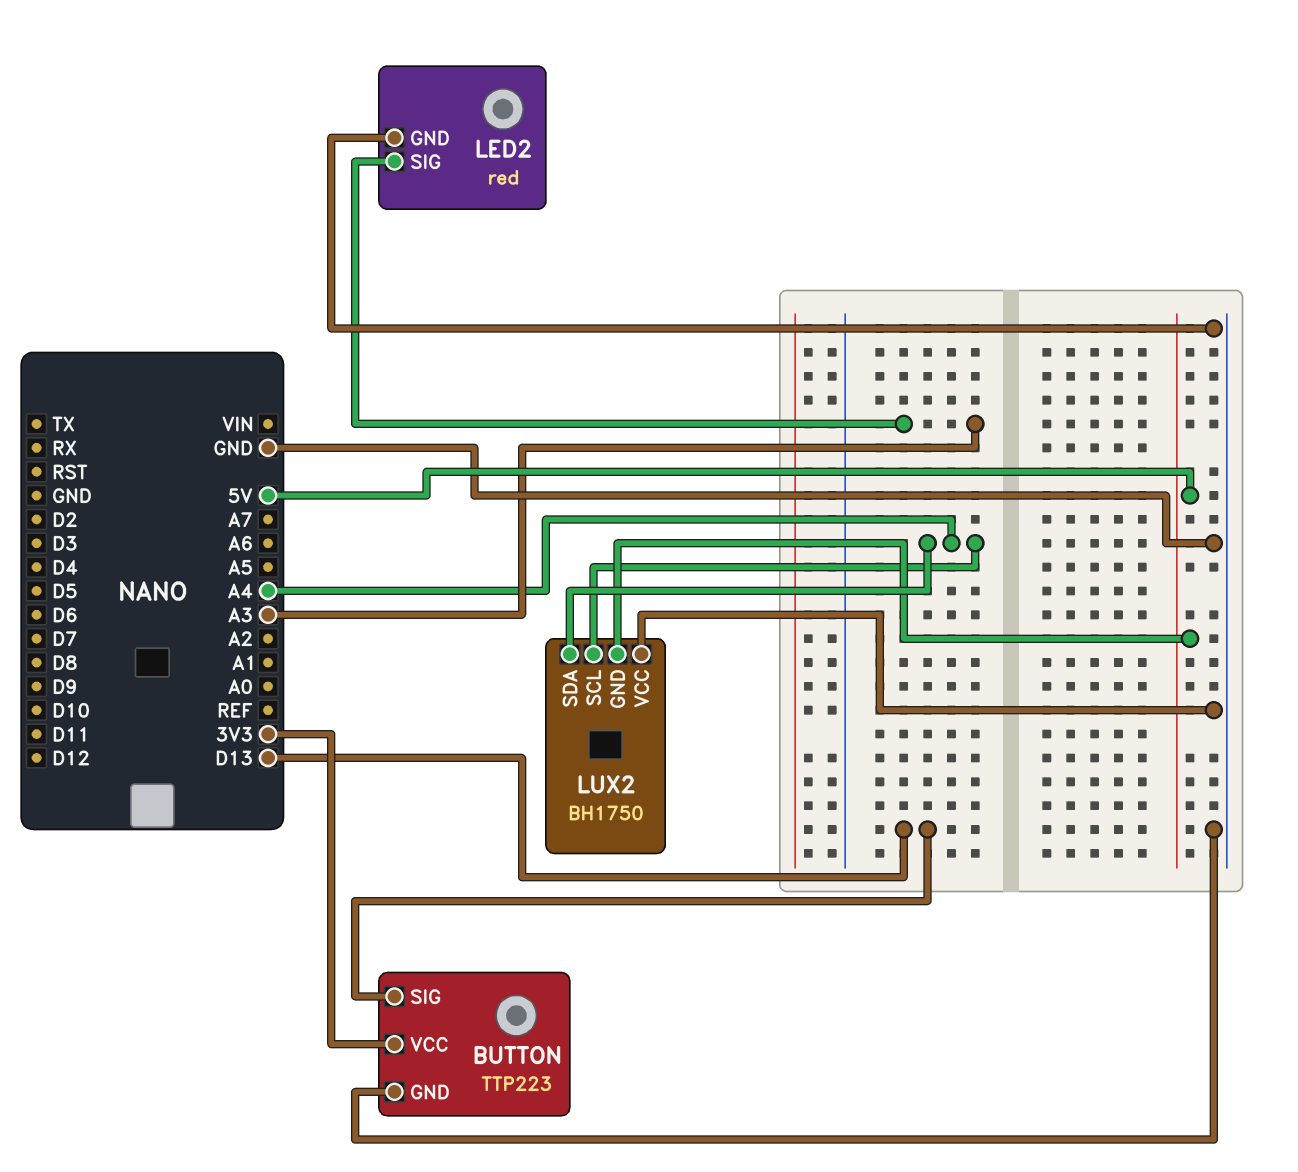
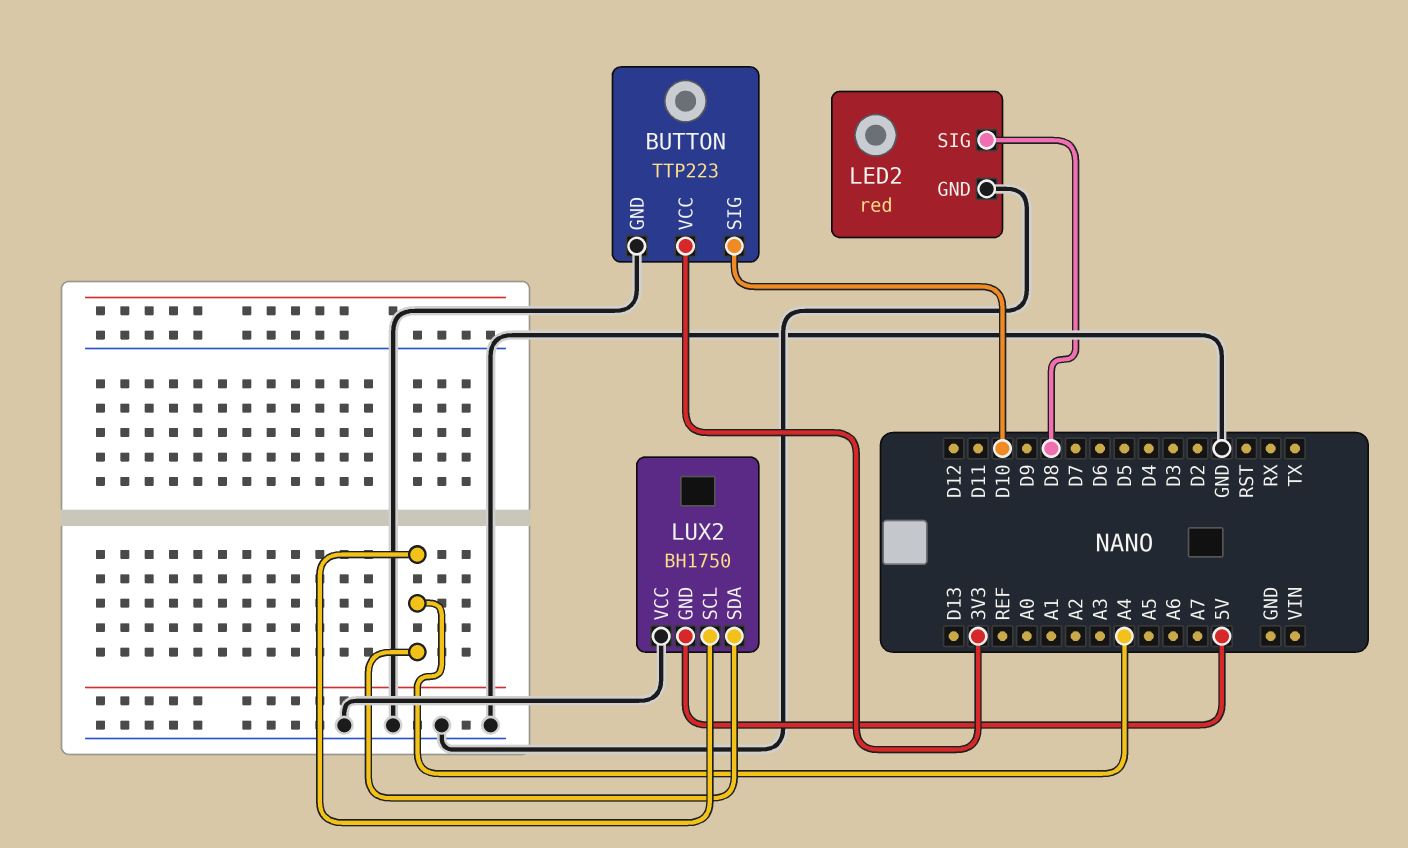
BUTTON pin SIG: D13 -> D10
LED2 pin SIG: A3 -> D8

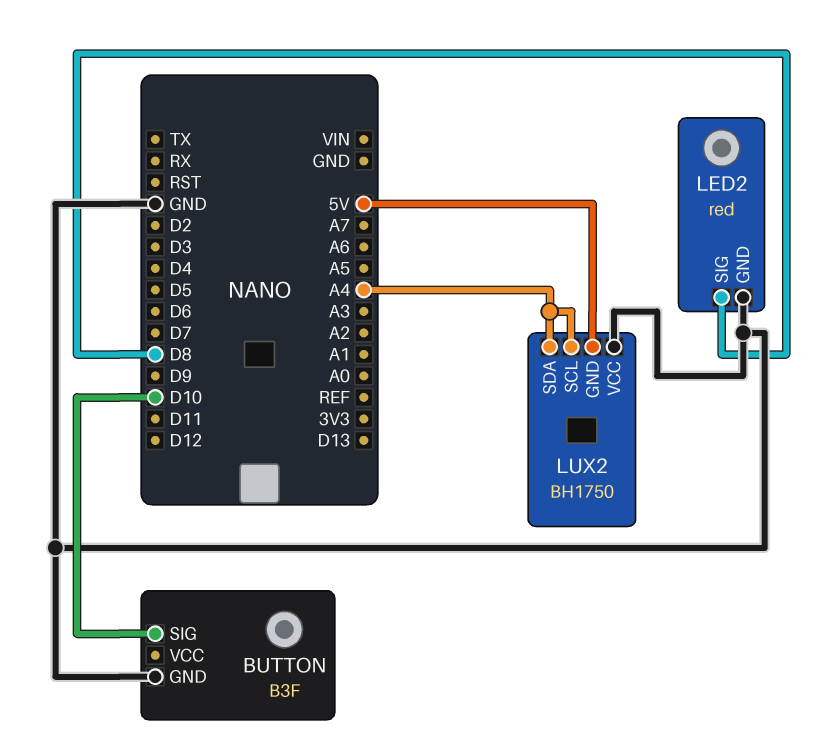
BUTTON: TTP223 -> B3F
BUTTON pin VCC: 3V3 -> none

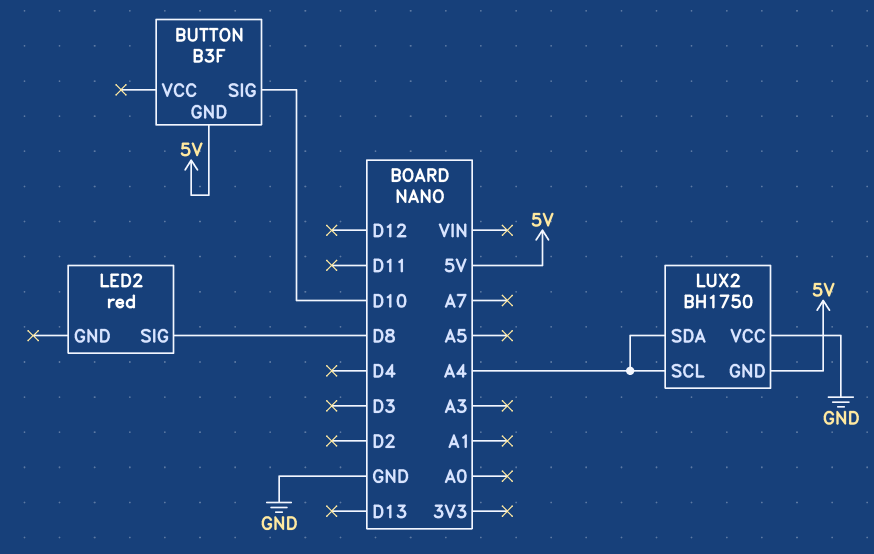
BUTTON pin GND: GND -> 5V
LED2 pin GND: GND -> none

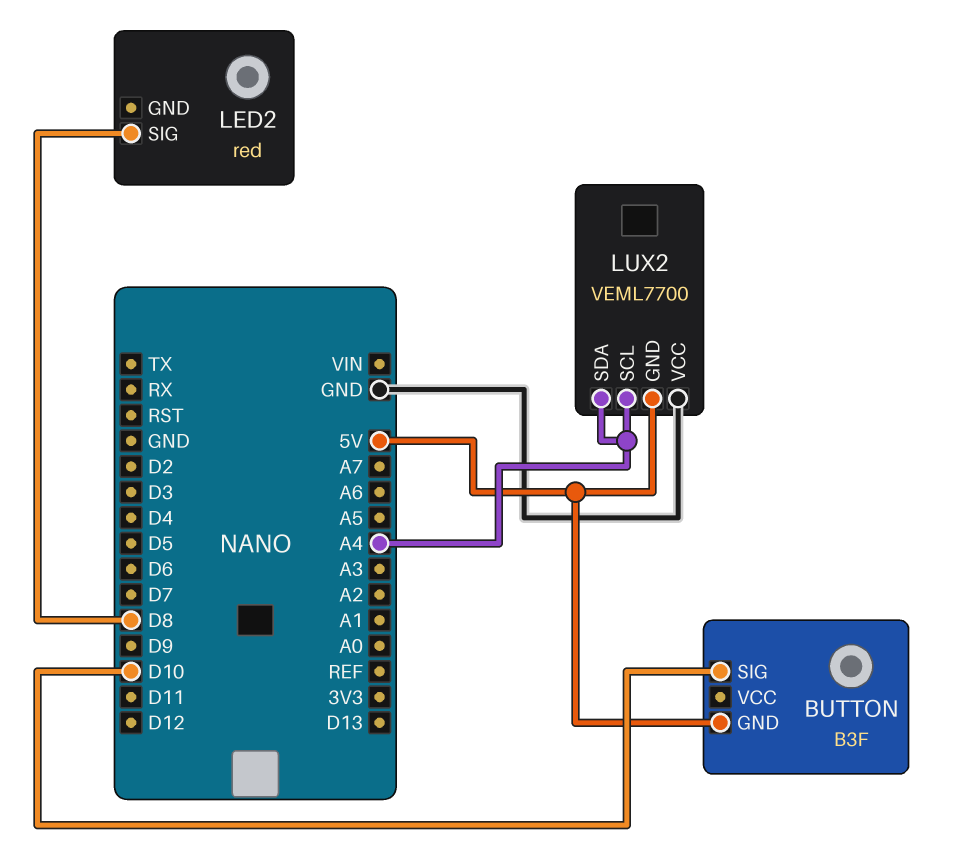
LUX2: BH1750 -> VEML7700

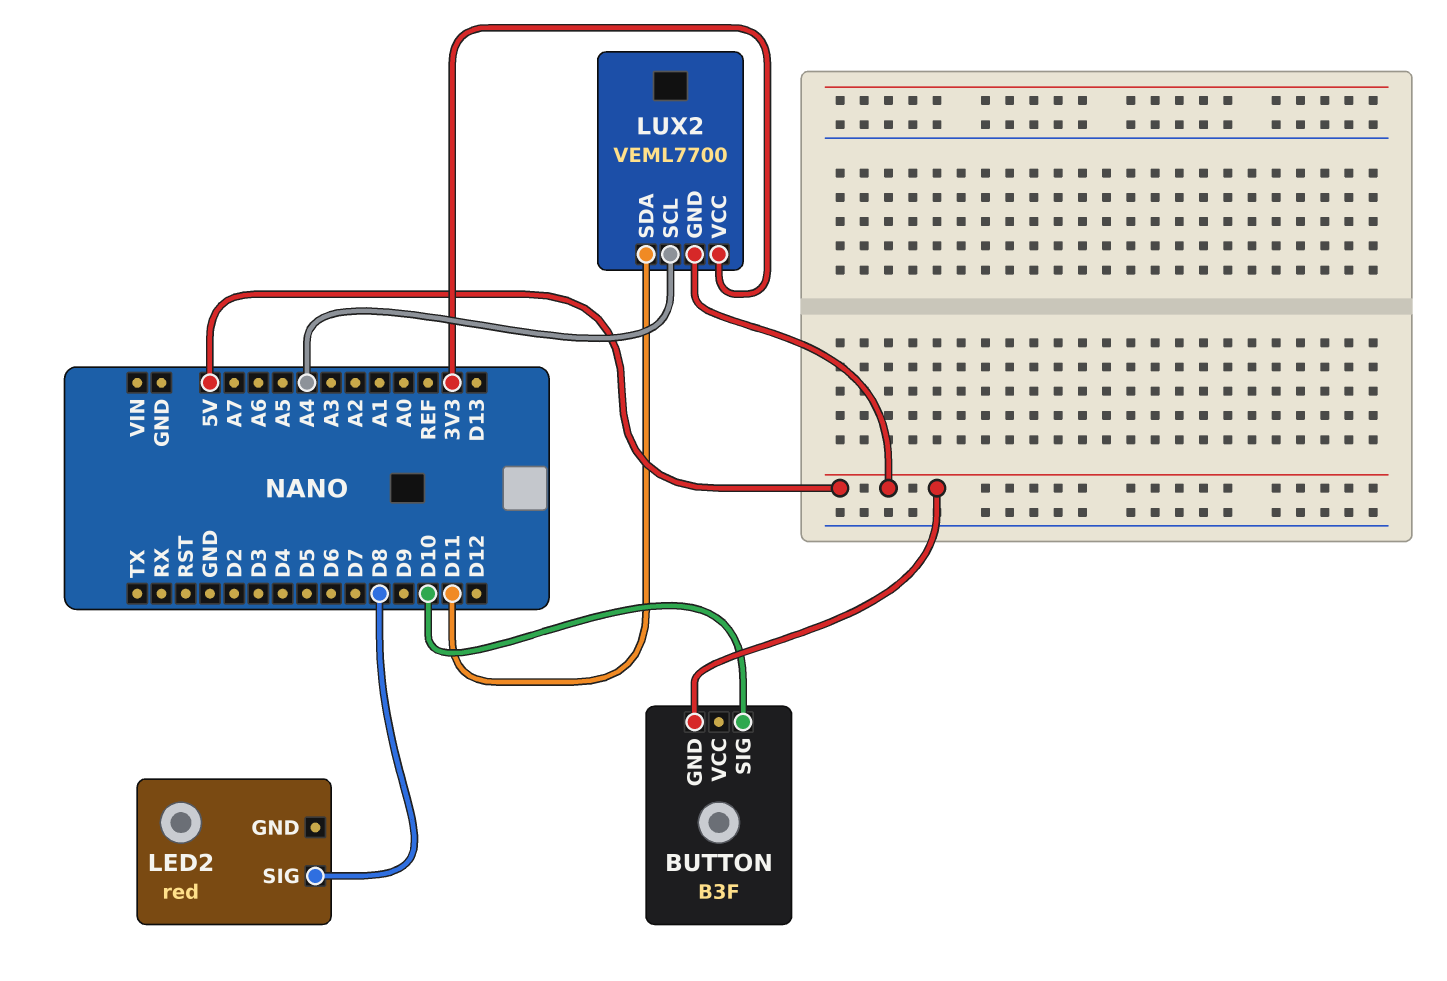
LUX2 pin SDA: A4 -> D11
LUX2 pin VCC: GND -> 3V3

